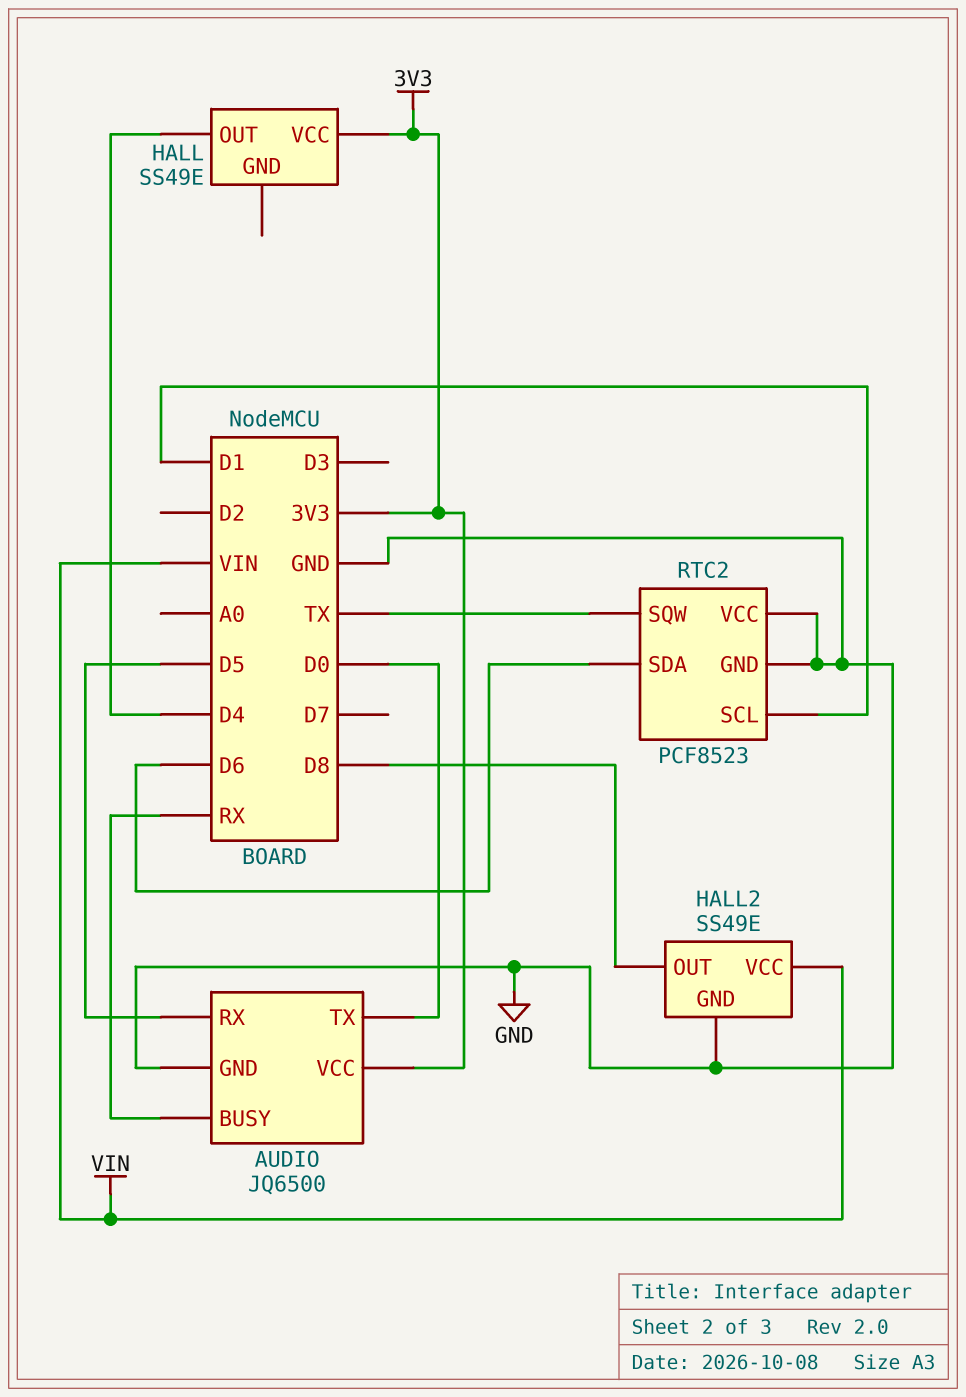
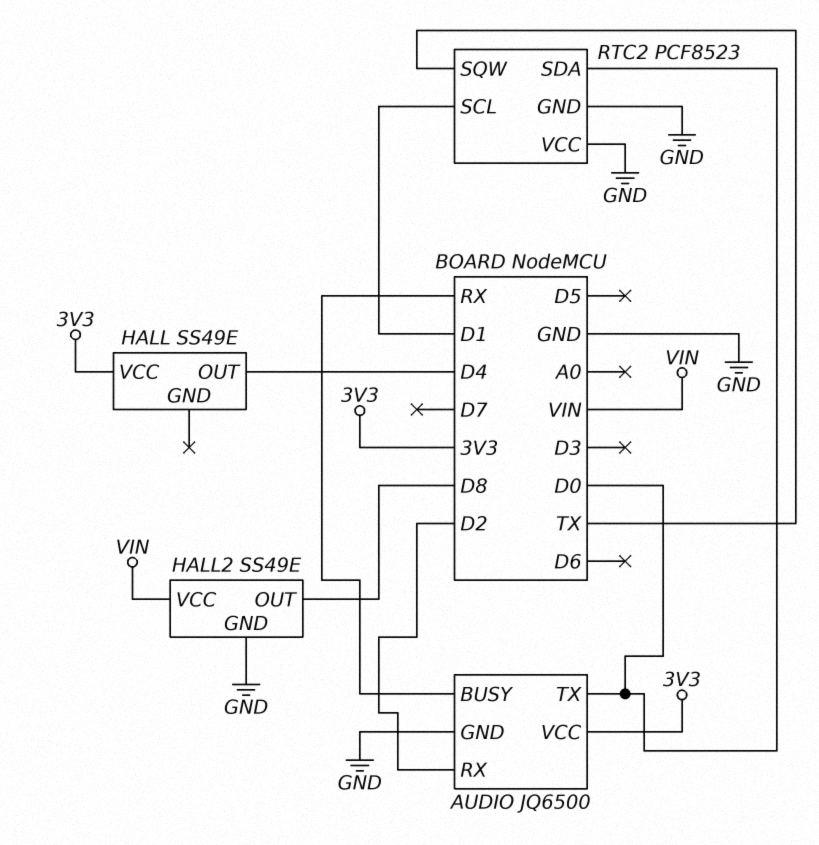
AUDIO pin RX: D5 -> D2
RTC2 pin SDA: D6 -> D0

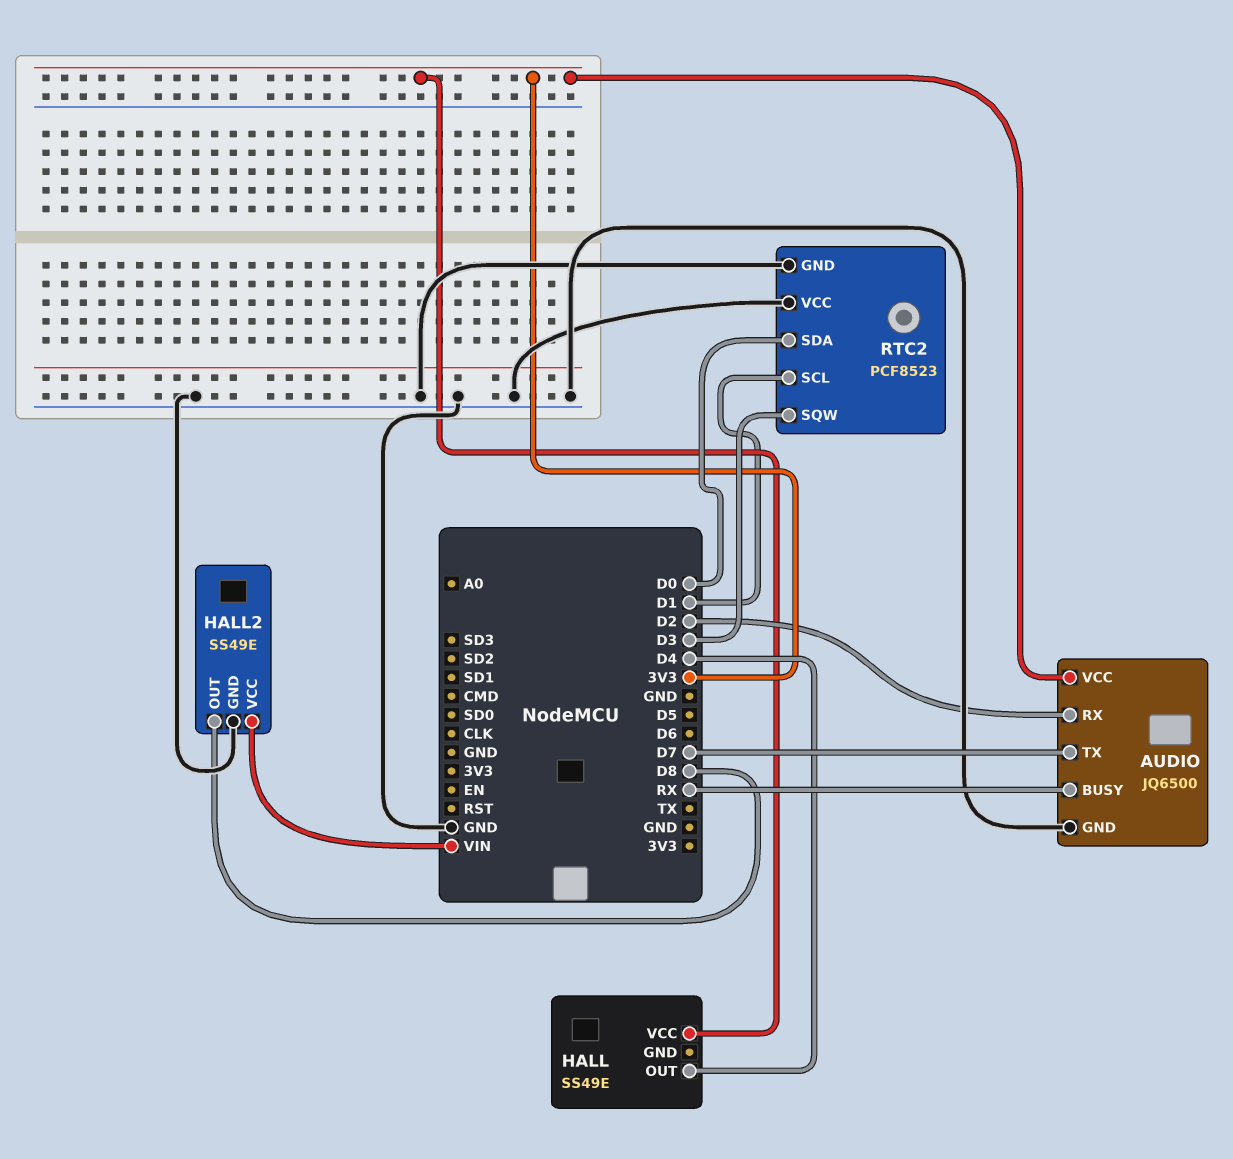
AUDIO pin TX: D0 -> D7
RTC2 pin SQW: TX -> D3

